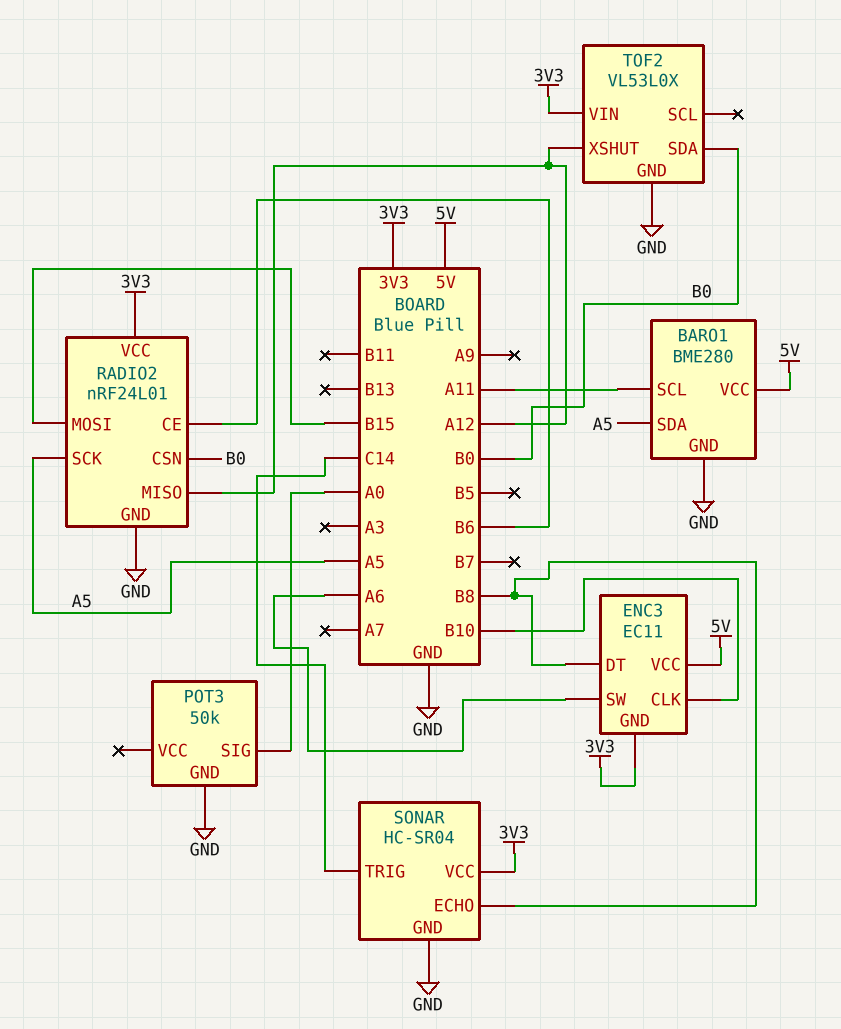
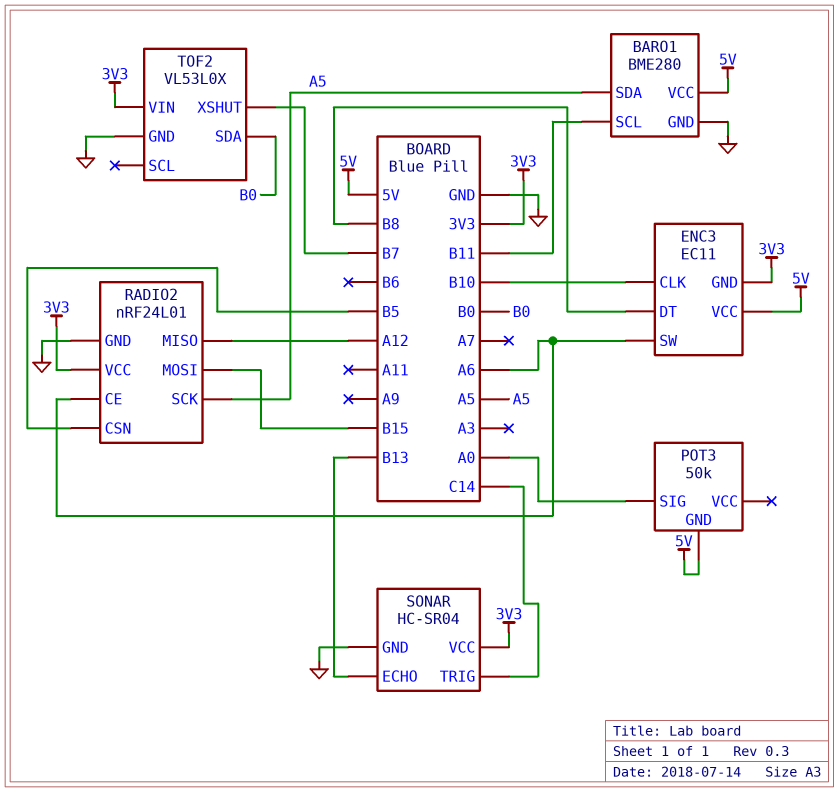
BARO1 pin SCL: A11 -> B11
POT3 pin GND: GND -> 5V
RADIO2 pin CE: B6 -> A6
RADIO2 pin CSN: B0 -> B5
SONAR pin ECHO: B8 -> B13
TOF2 pin XSHUT: A12 -> B7

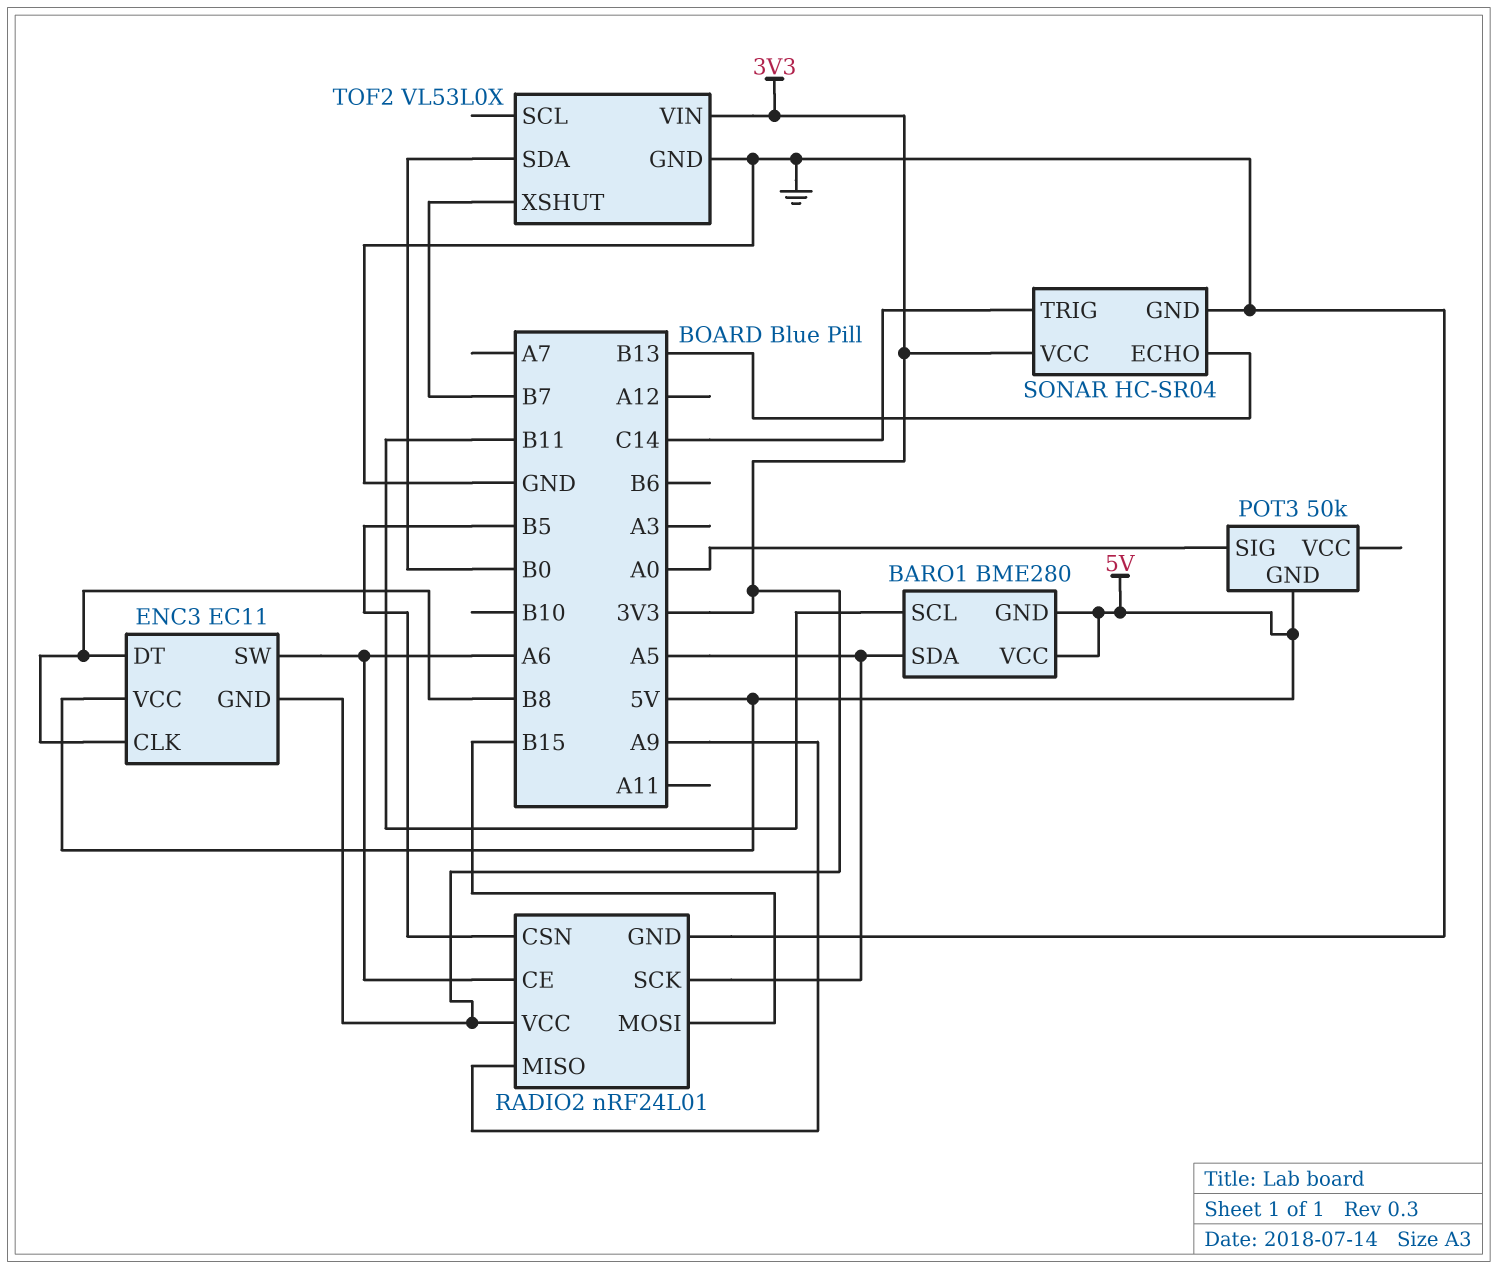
BARO1 pin GND: GND -> 5V
ENC3 pin CLK: B10 -> B8
RADIO2 pin MISO: A12 -> A9

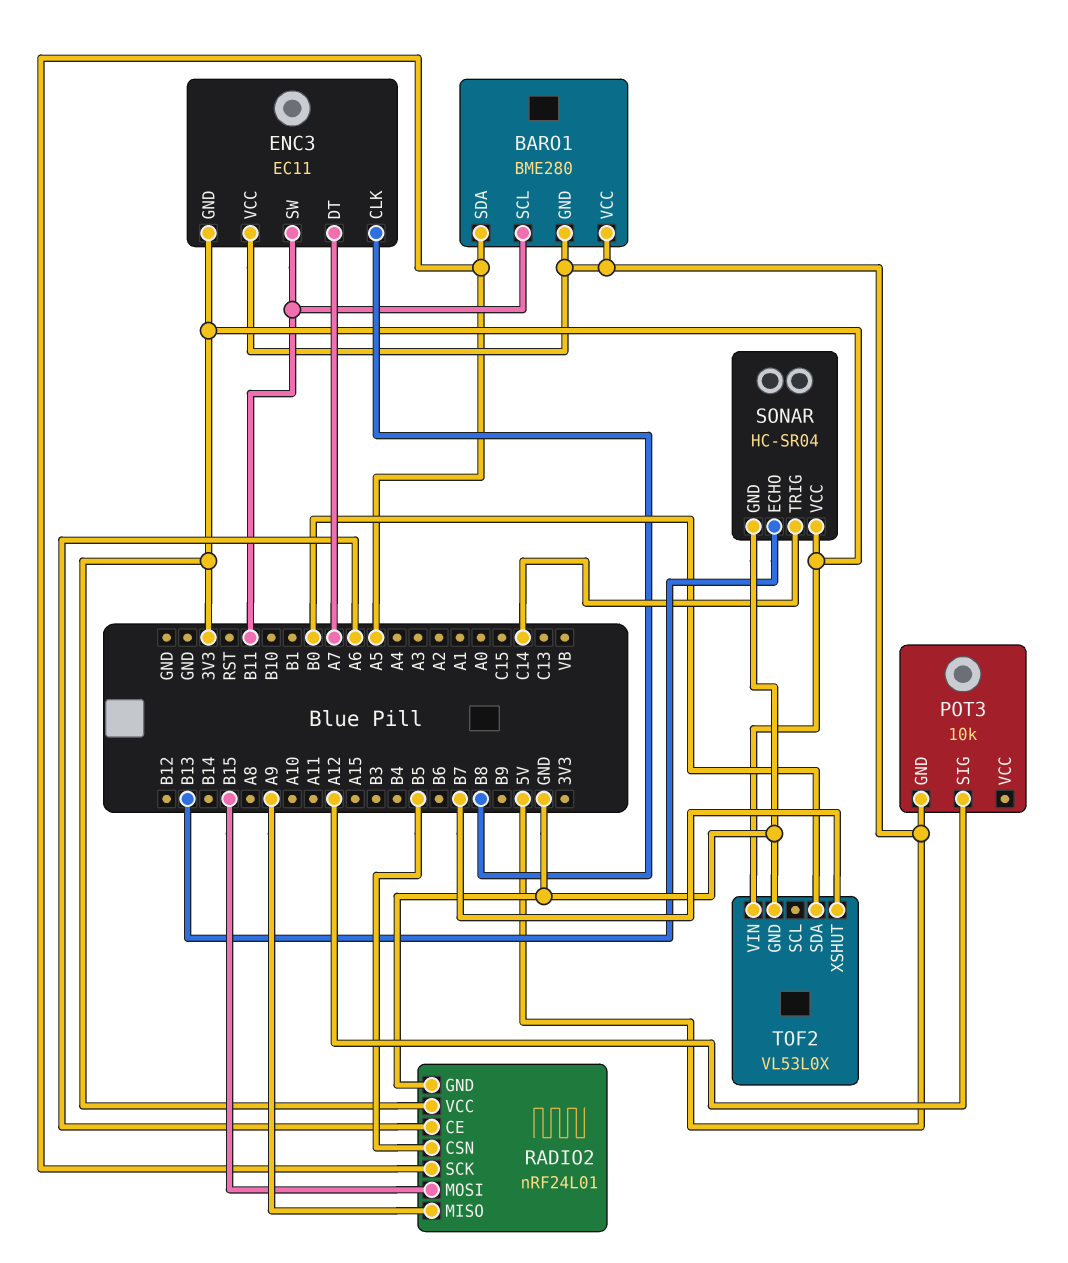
ENC3 pin DT: B8 -> A7
ENC3 pin SW: A6 -> B11
POT3: 50k -> 10k
POT3 pin SIG: A0 -> A12

